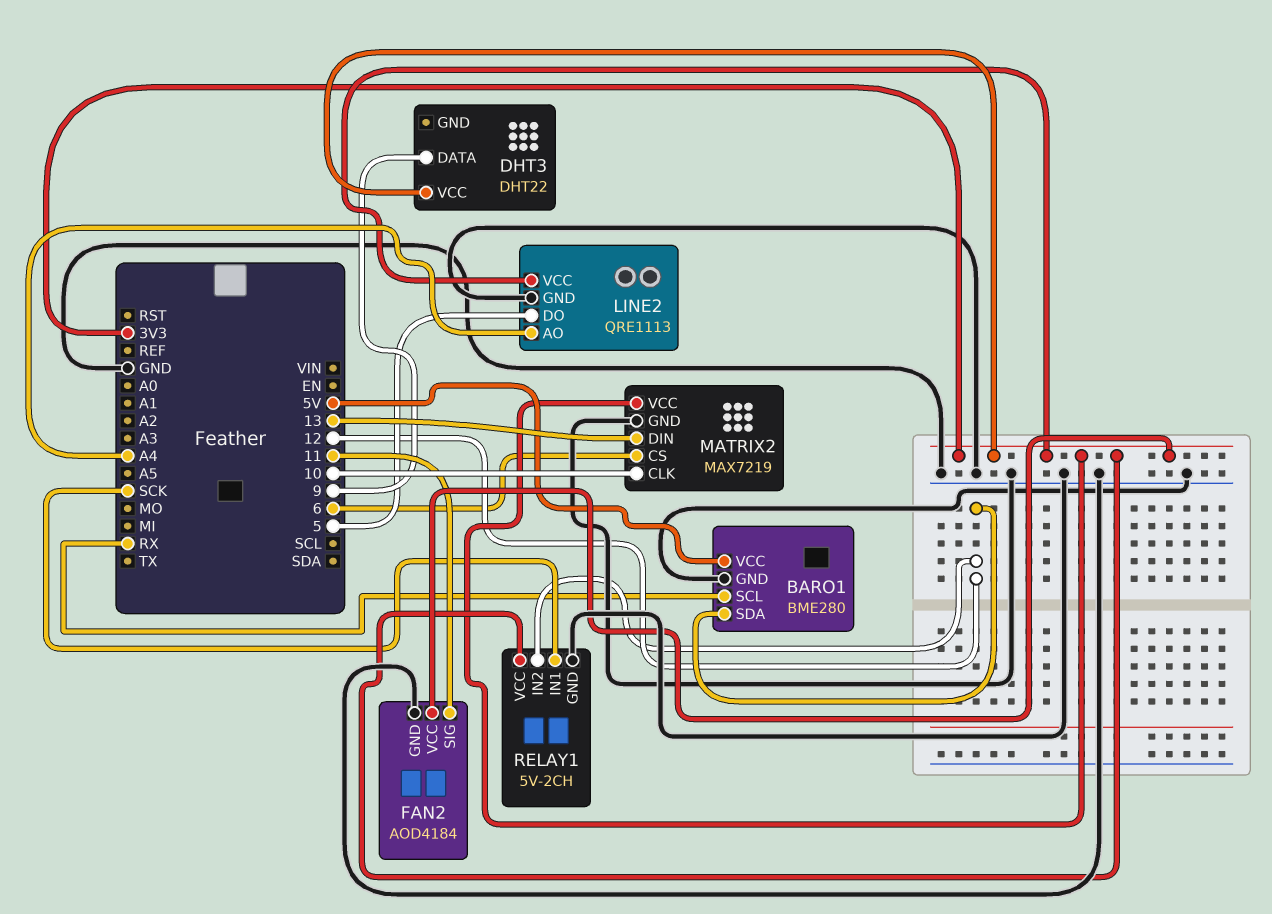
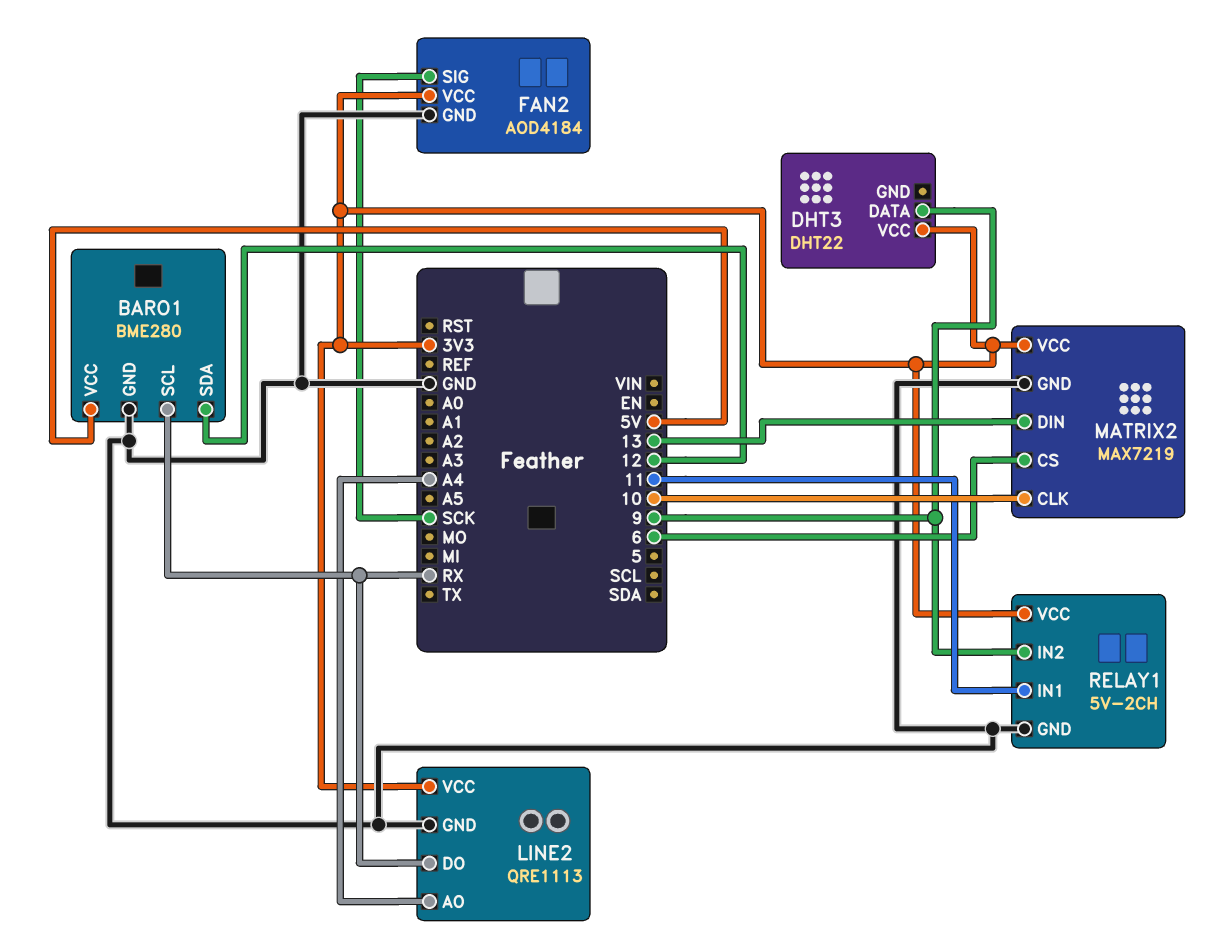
FAN2 pin SIG: 11 -> SCK
LINE2 pin DO: 5 -> RX
RELAY1 pin IN1: SCK -> 11
RELAY1 pin IN2: 12 -> 9

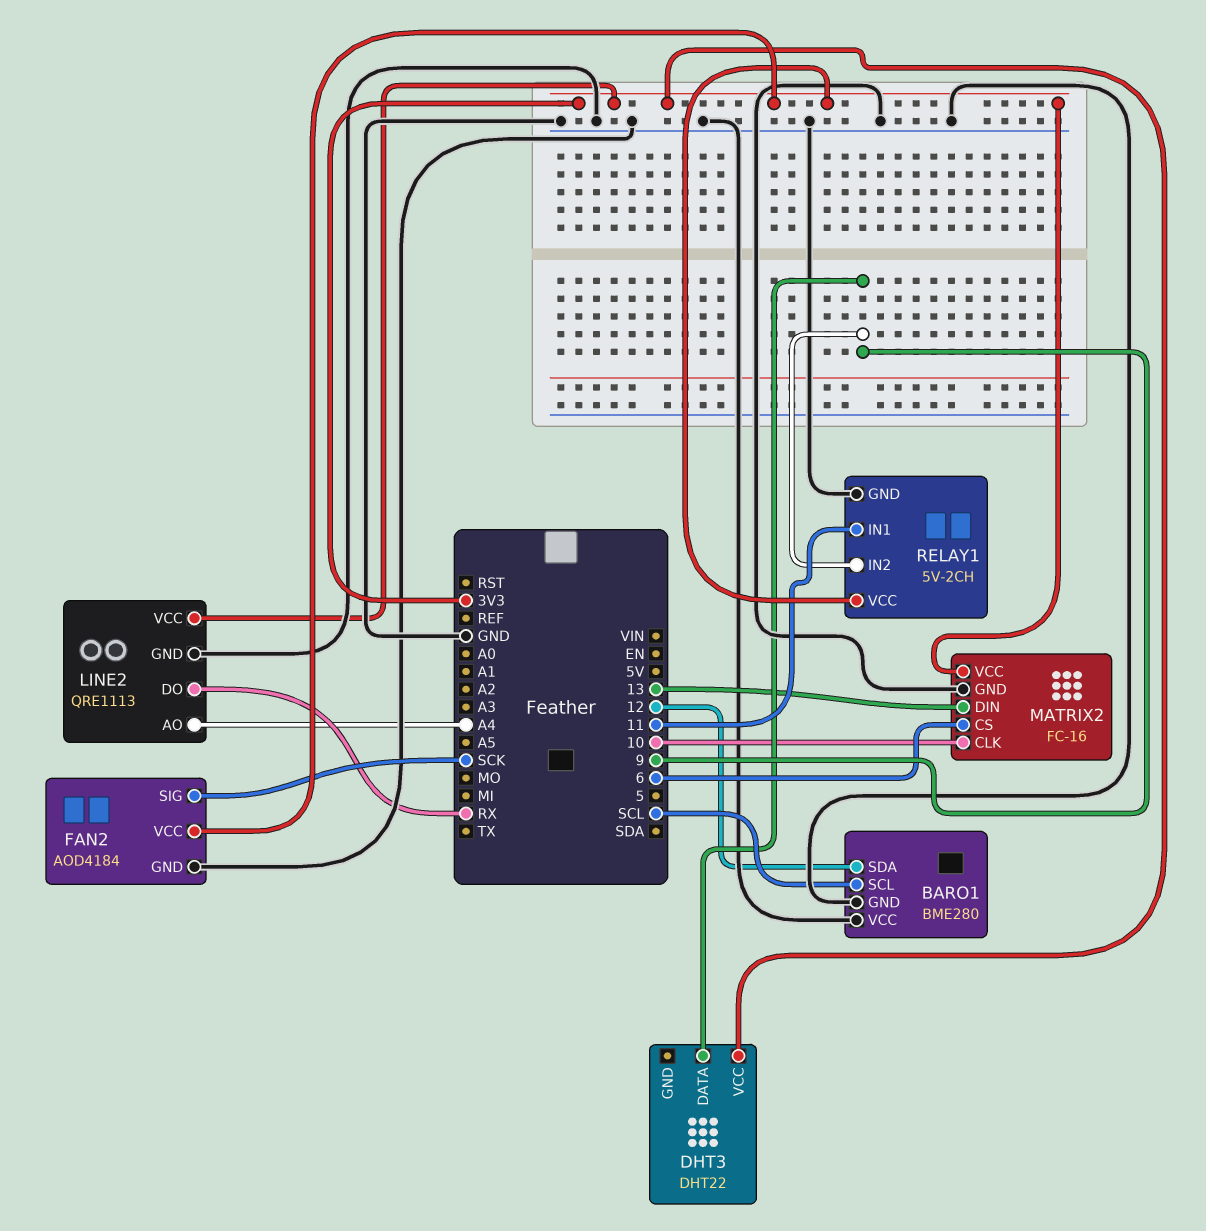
BARO1 pin SCL: RX -> SCL
BARO1 pin VCC: 5V -> GND
MATRIX2: MAX7219 -> FC-16

